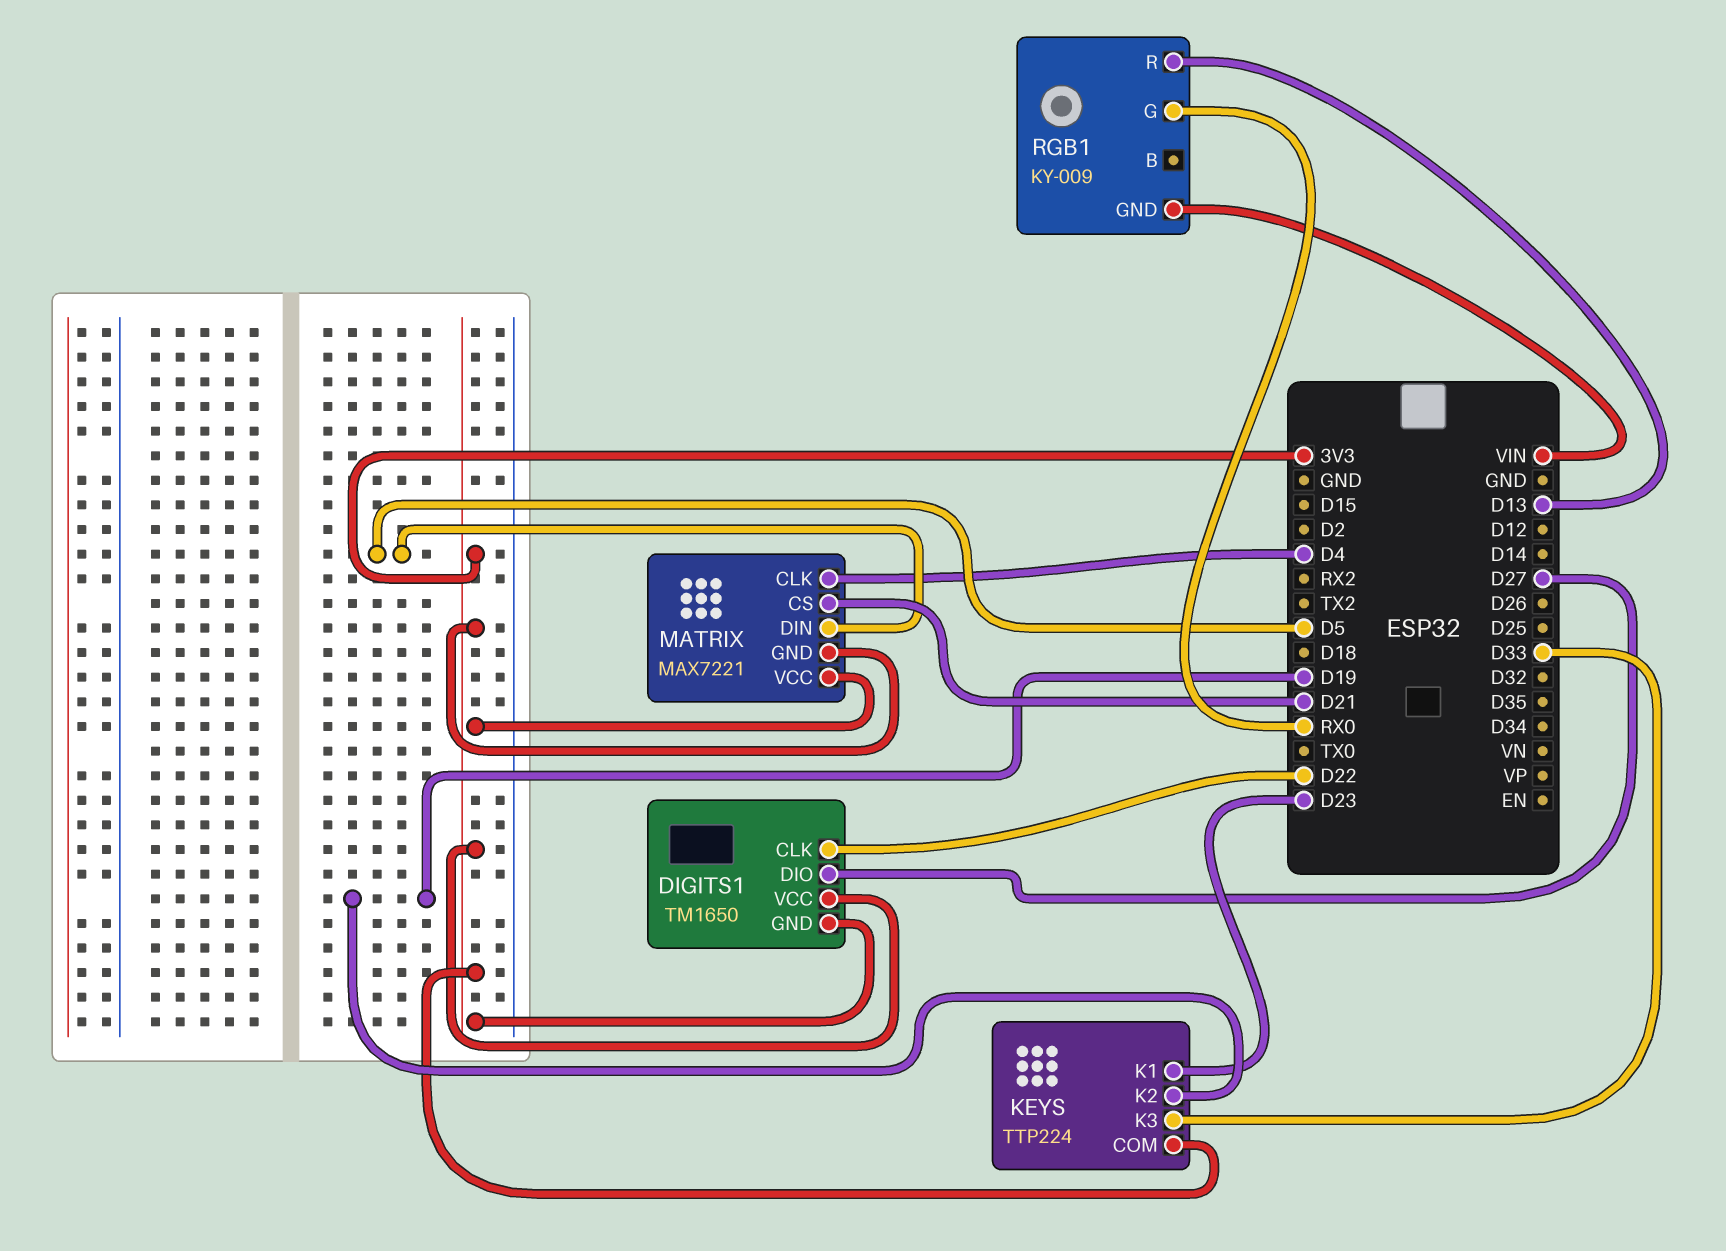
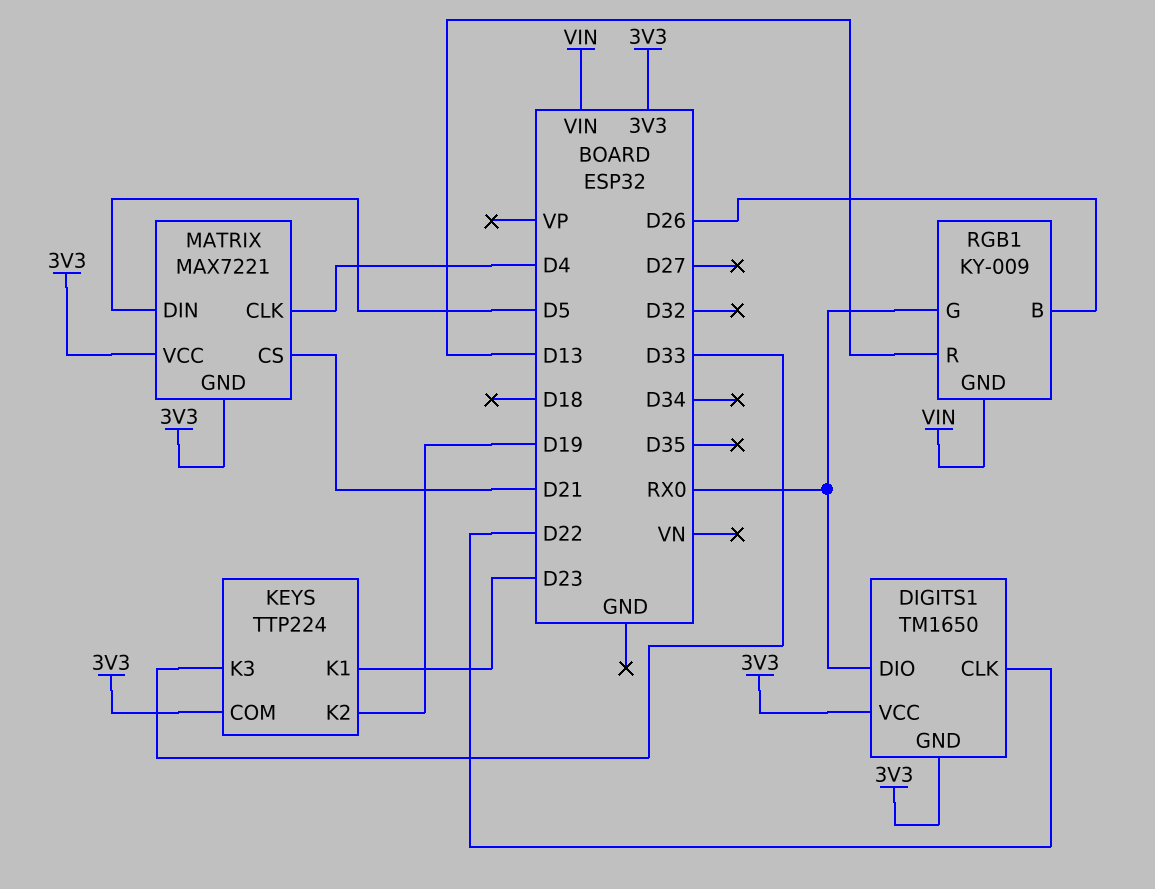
DIGITS1 pin DIO: D27 -> RX0
RGB1 pin B: none -> D26

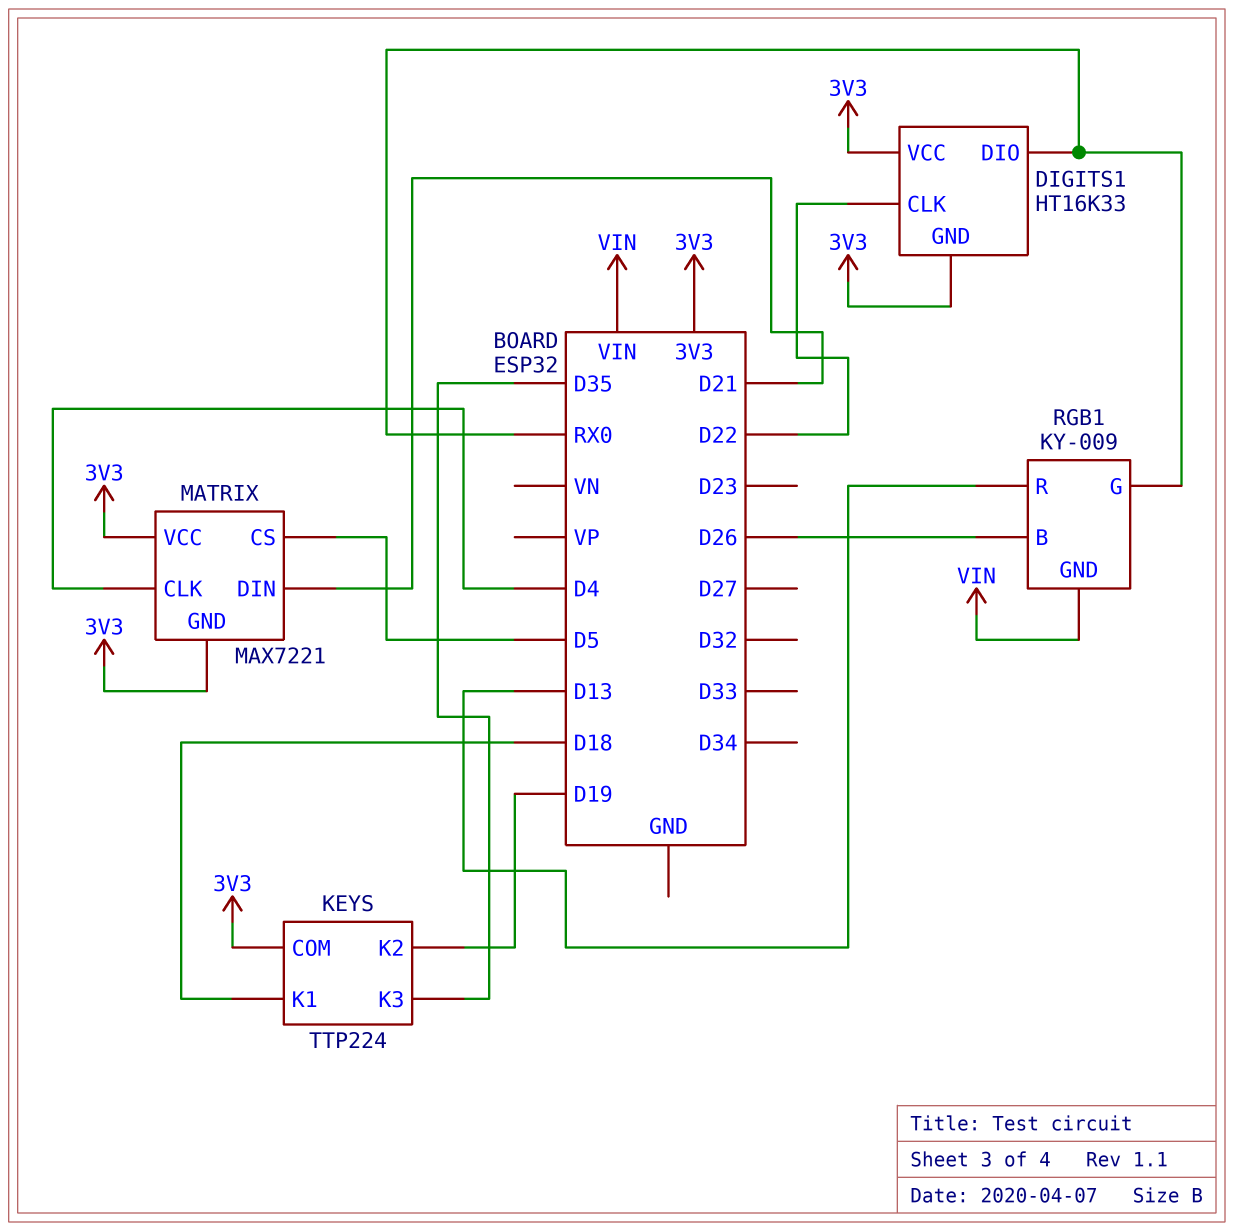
DIGITS1: TM1650 -> HT16K33
KEYS pin K1: D23 -> D18
KEYS pin K3: D33 -> D35
MATRIX pin CS: D21 -> D5
MATRIX pin DIN: D5 -> D21

